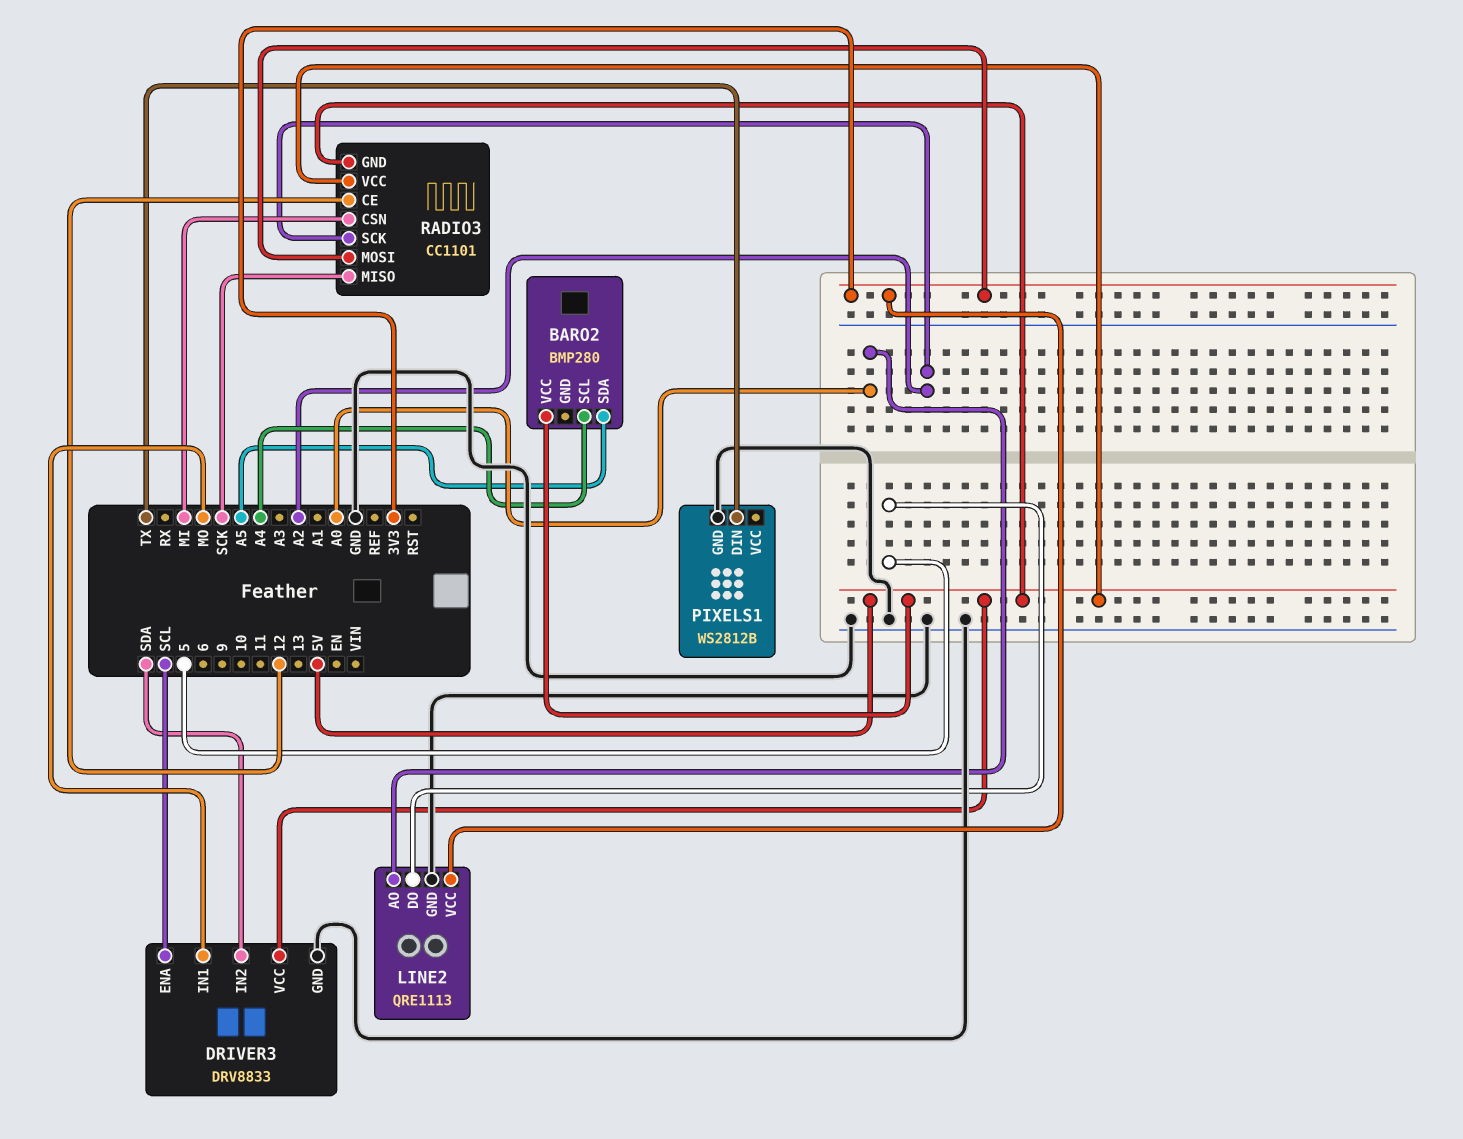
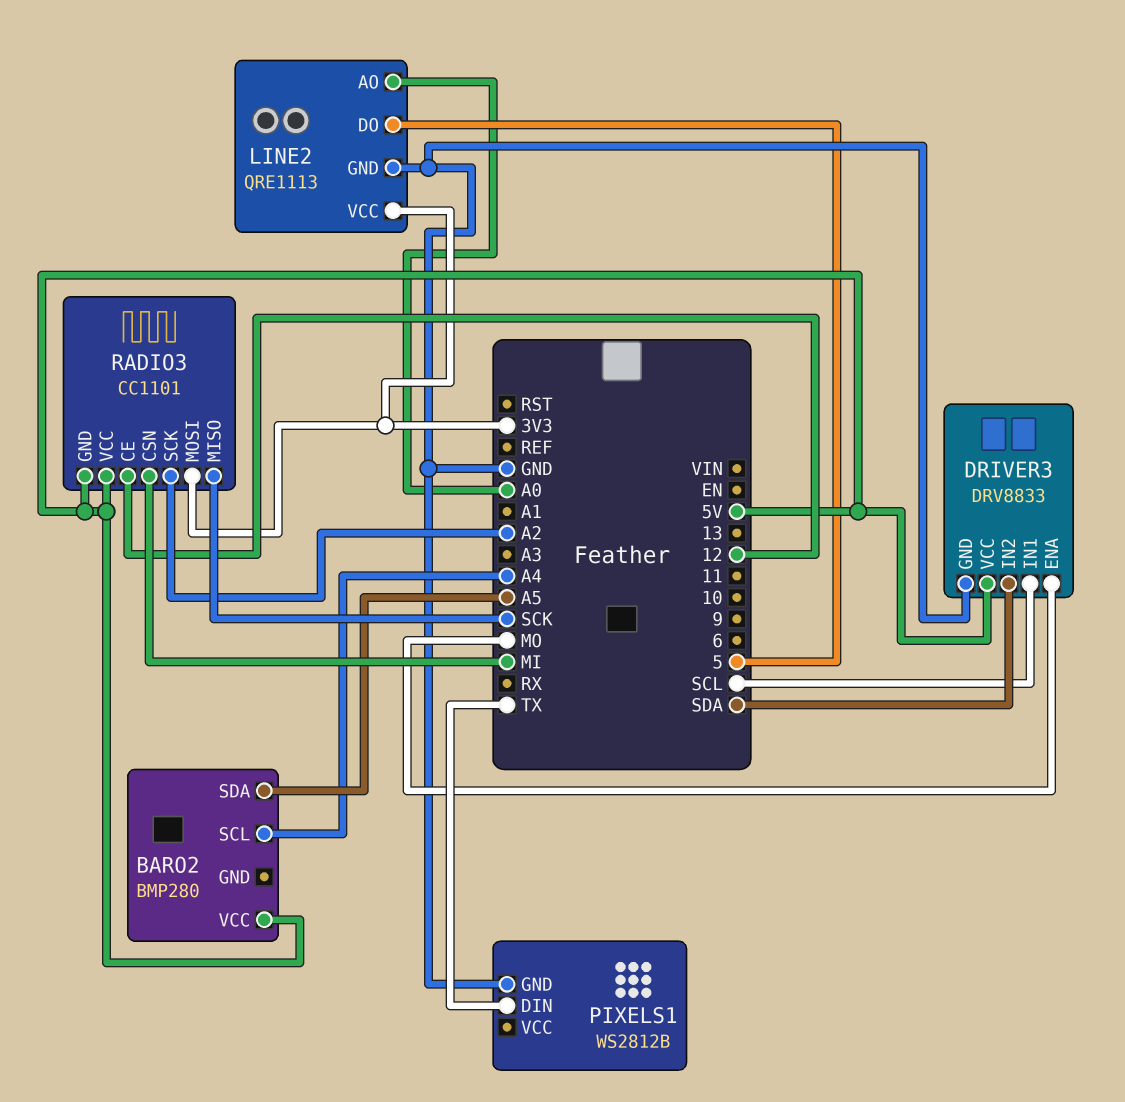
DRIVER3 pin ENA: SCL -> MO
DRIVER3 pin IN1: MO -> SCL

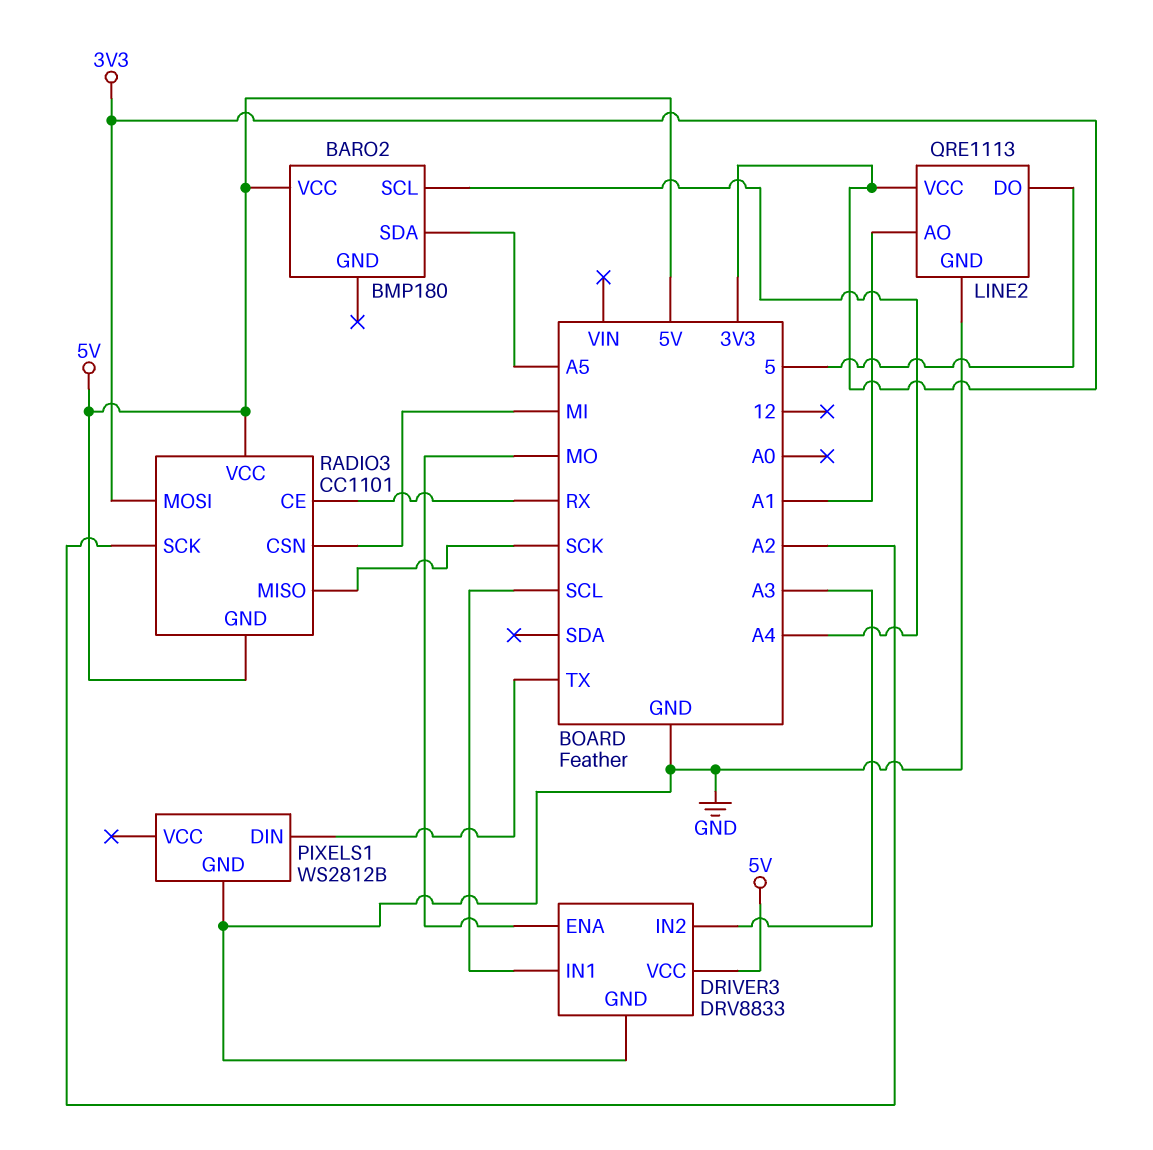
BARO2: BMP280 -> BMP180
DRIVER3 pin IN2: SDA -> A3
LINE2 pin AO: A0 -> A1
RADIO3 pin CE: 12 -> RX

